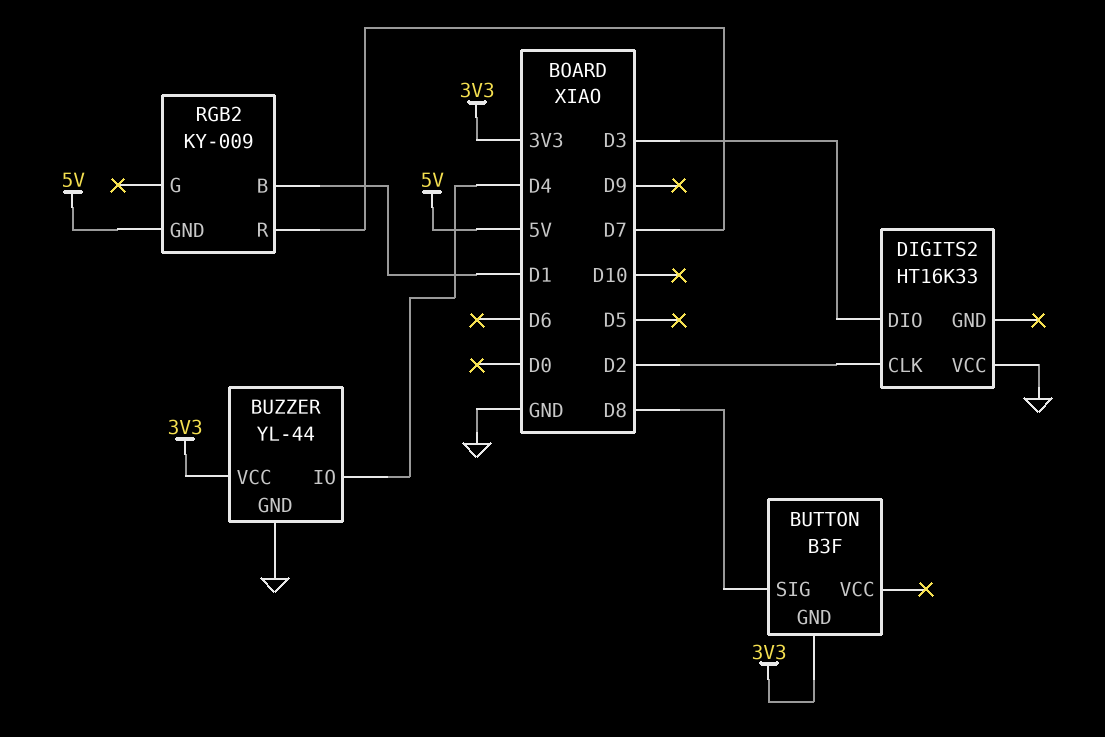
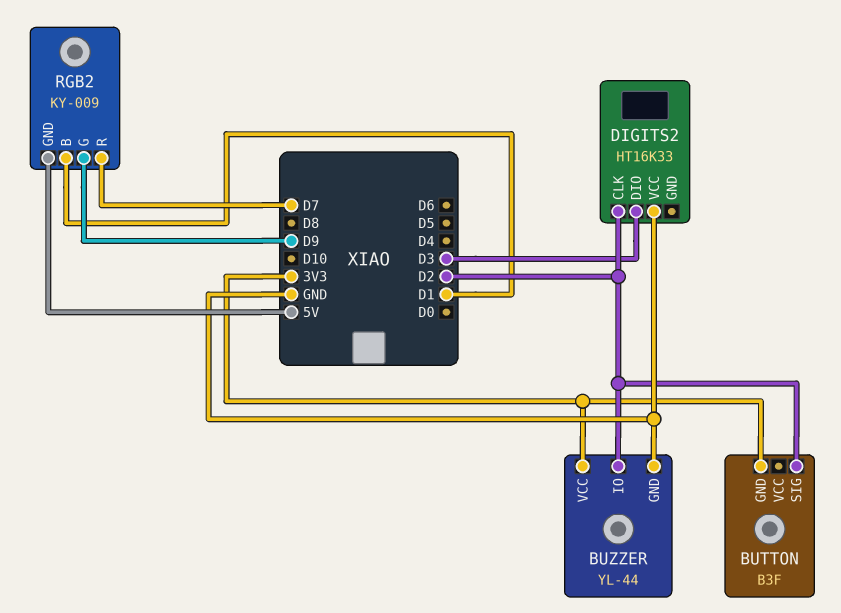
BUTTON pin SIG: D8 -> D2
BUZZER pin IO: D4 -> D2
RGB2 pin G: none -> D9

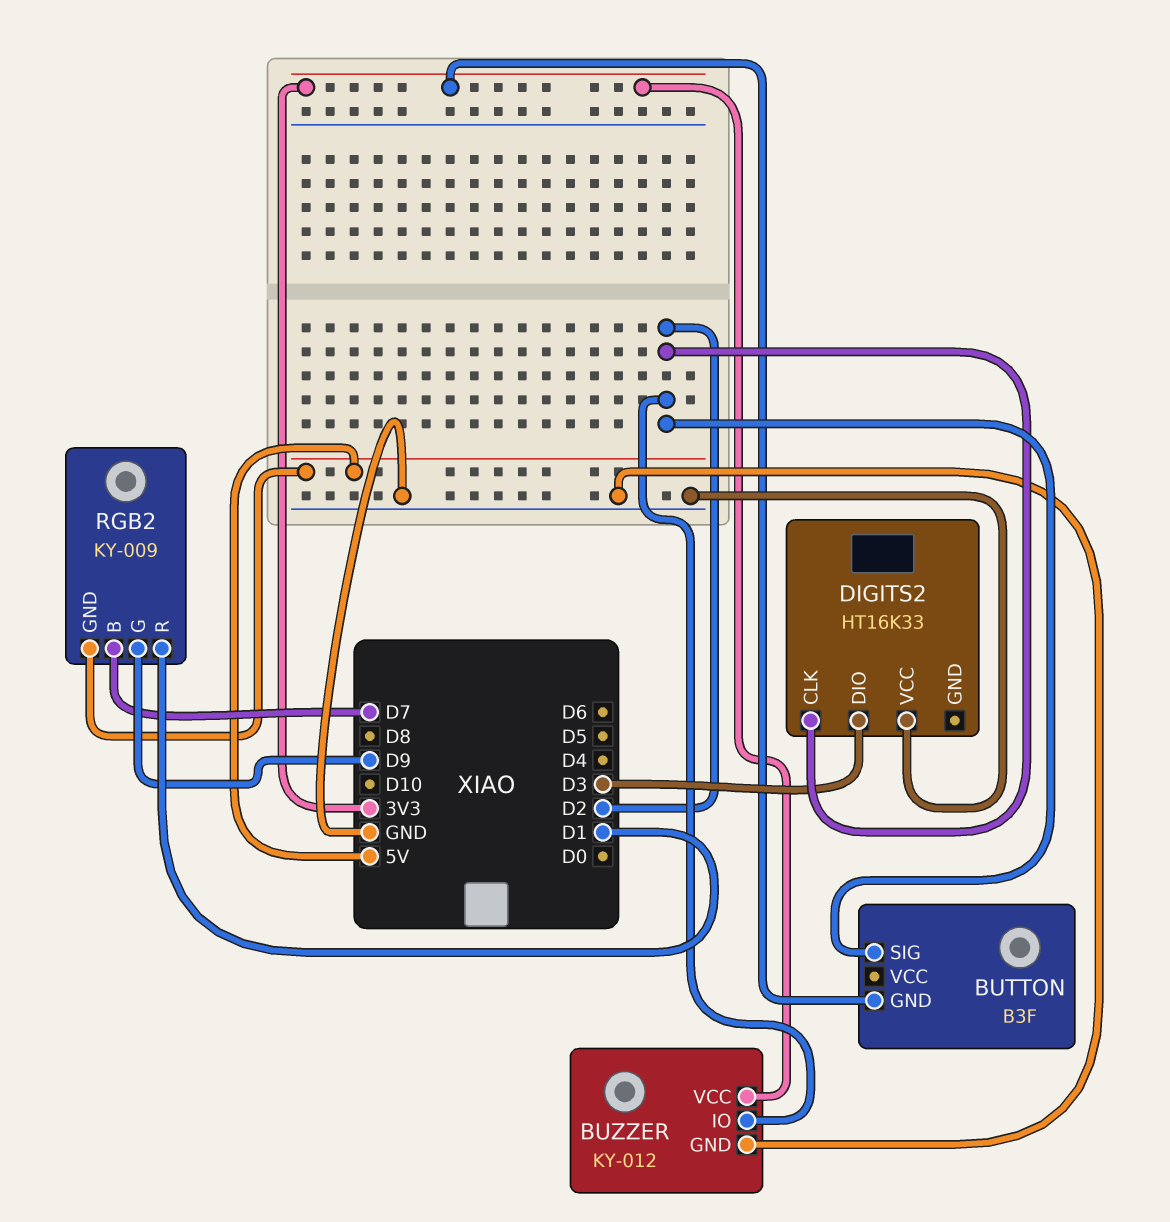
BUZZER: YL-44 -> KY-012
RGB2 pin B: D1 -> D7
RGB2 pin R: D7 -> D1

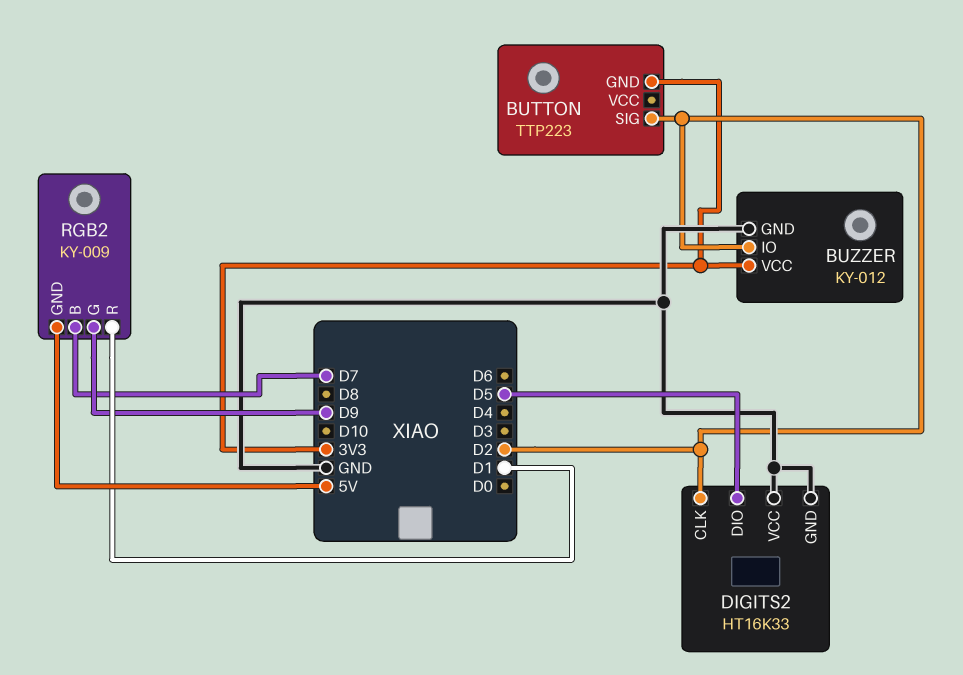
BUTTON: B3F -> TTP223
DIGITS2 pin DIO: D3 -> D5
DIGITS2 pin GND: none -> GND

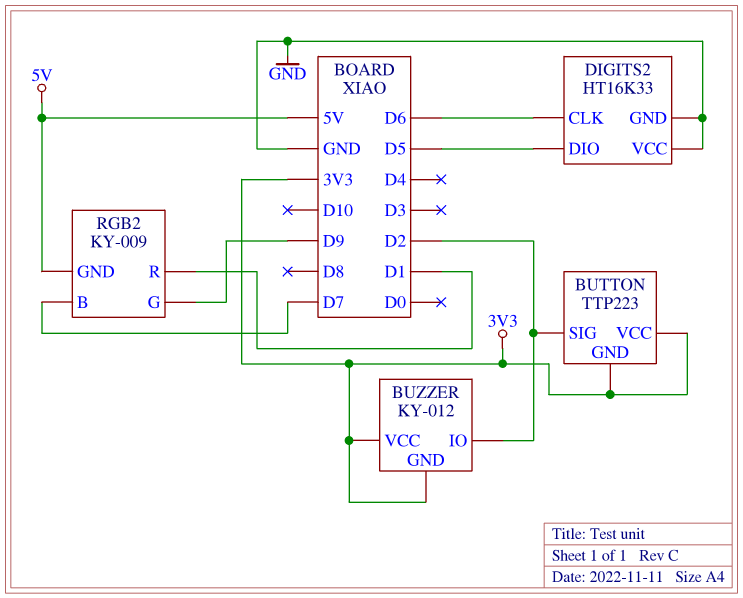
BUTTON pin VCC: none -> 3V3
BUZZER pin GND: GND -> 3V3
DIGITS2 pin CLK: D2 -> D6

